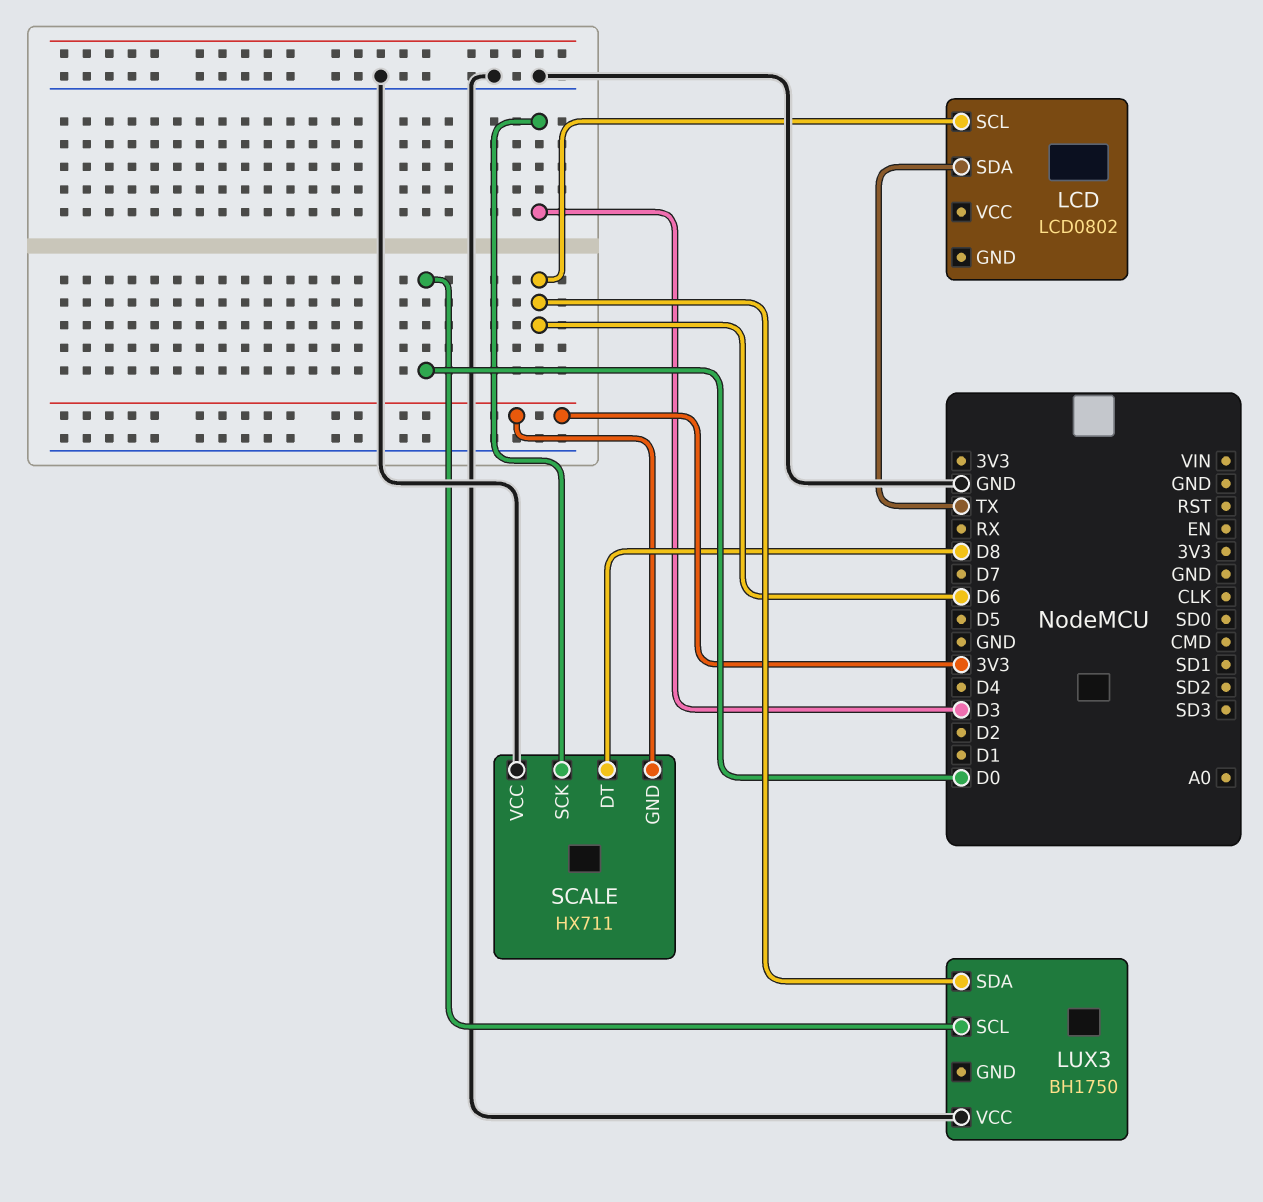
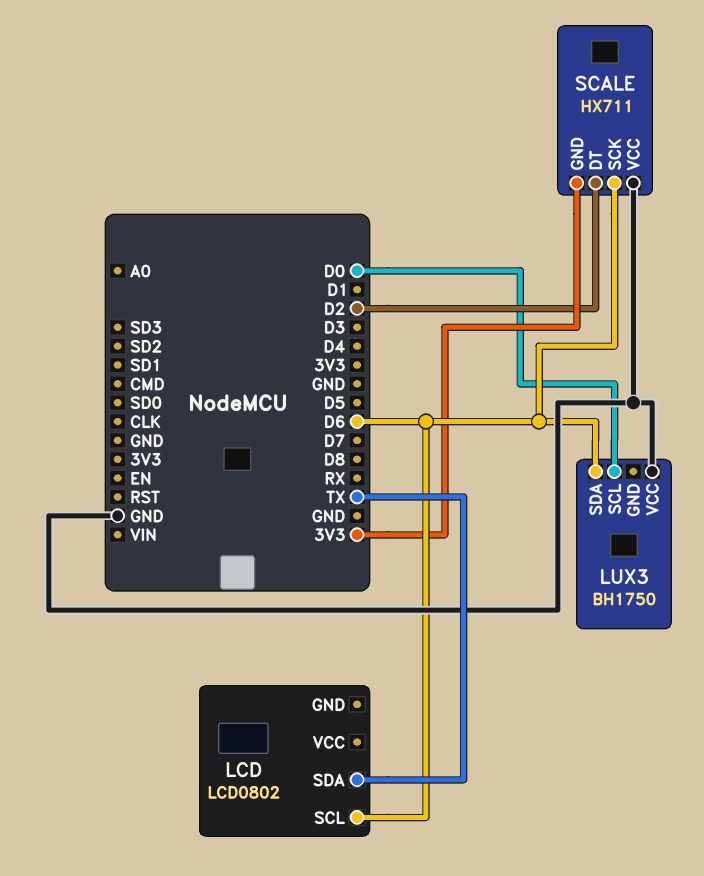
SCALE pin DT: D8 -> D2
SCALE pin SCK: D3 -> D6

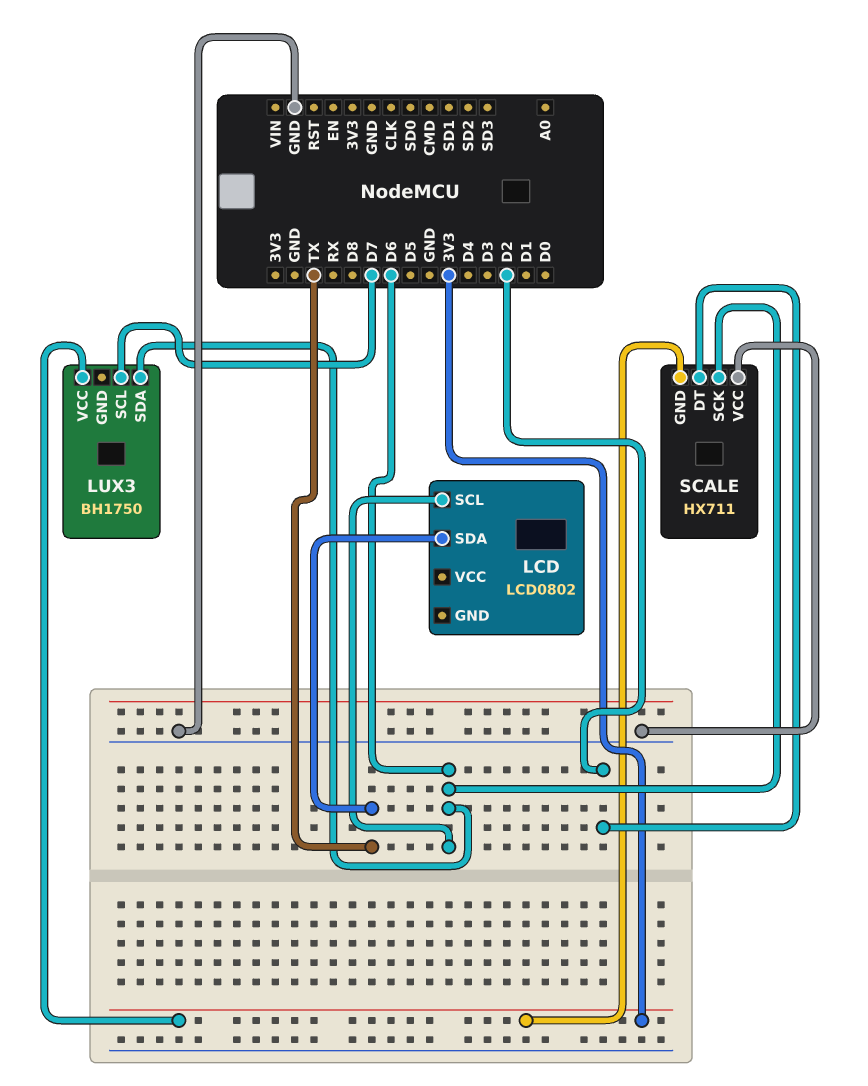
LUX3 pin SCL: D0 -> D7
LUX3 pin VCC: GND -> 3V3

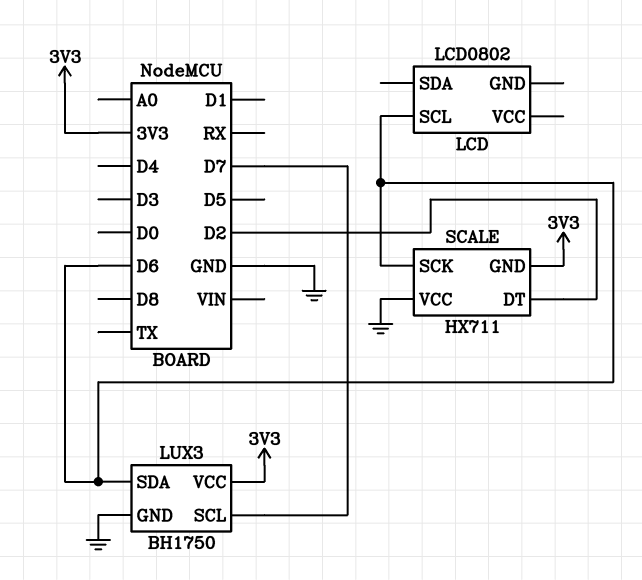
LCD pin SDA: TX -> none
LUX3 pin GND: none -> GND

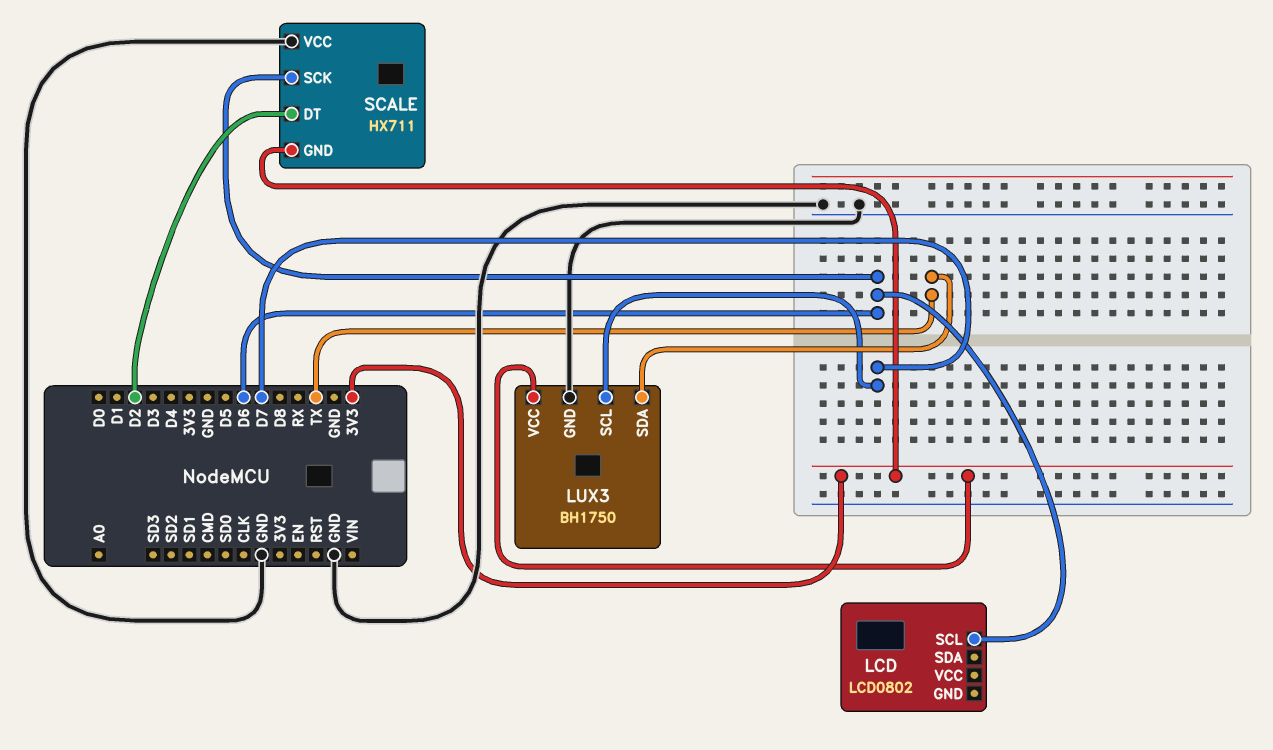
LUX3 pin SDA: D6 -> TX

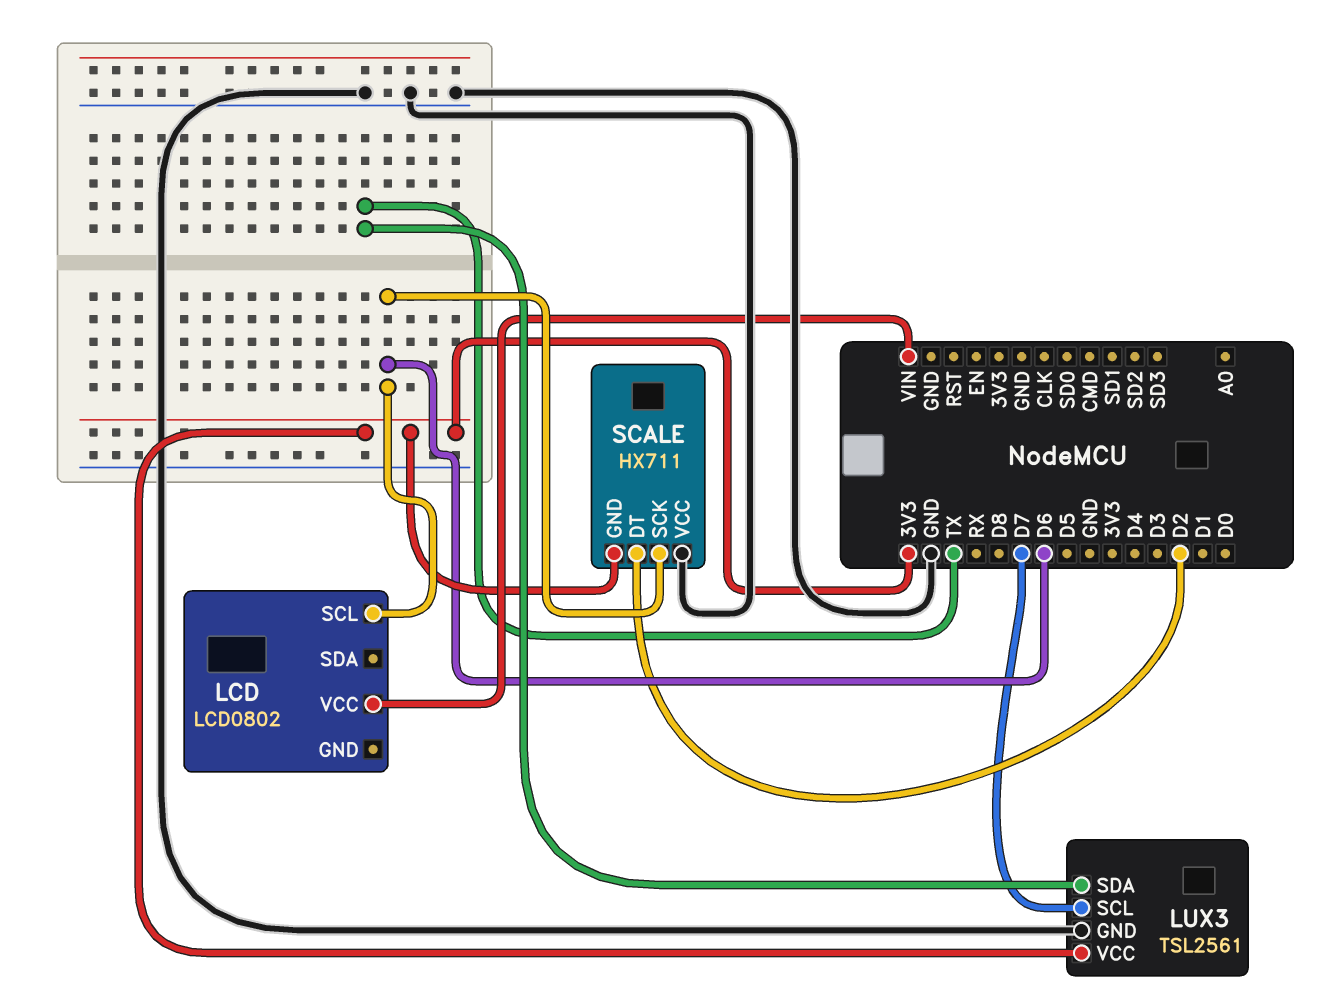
LCD pin VCC: none -> VIN
LUX3: BH1750 -> TSL2561

